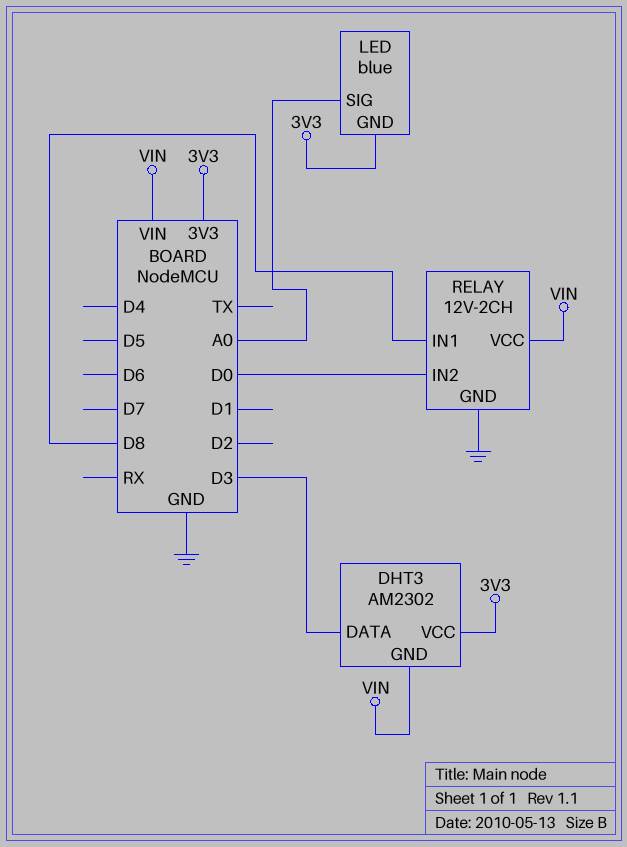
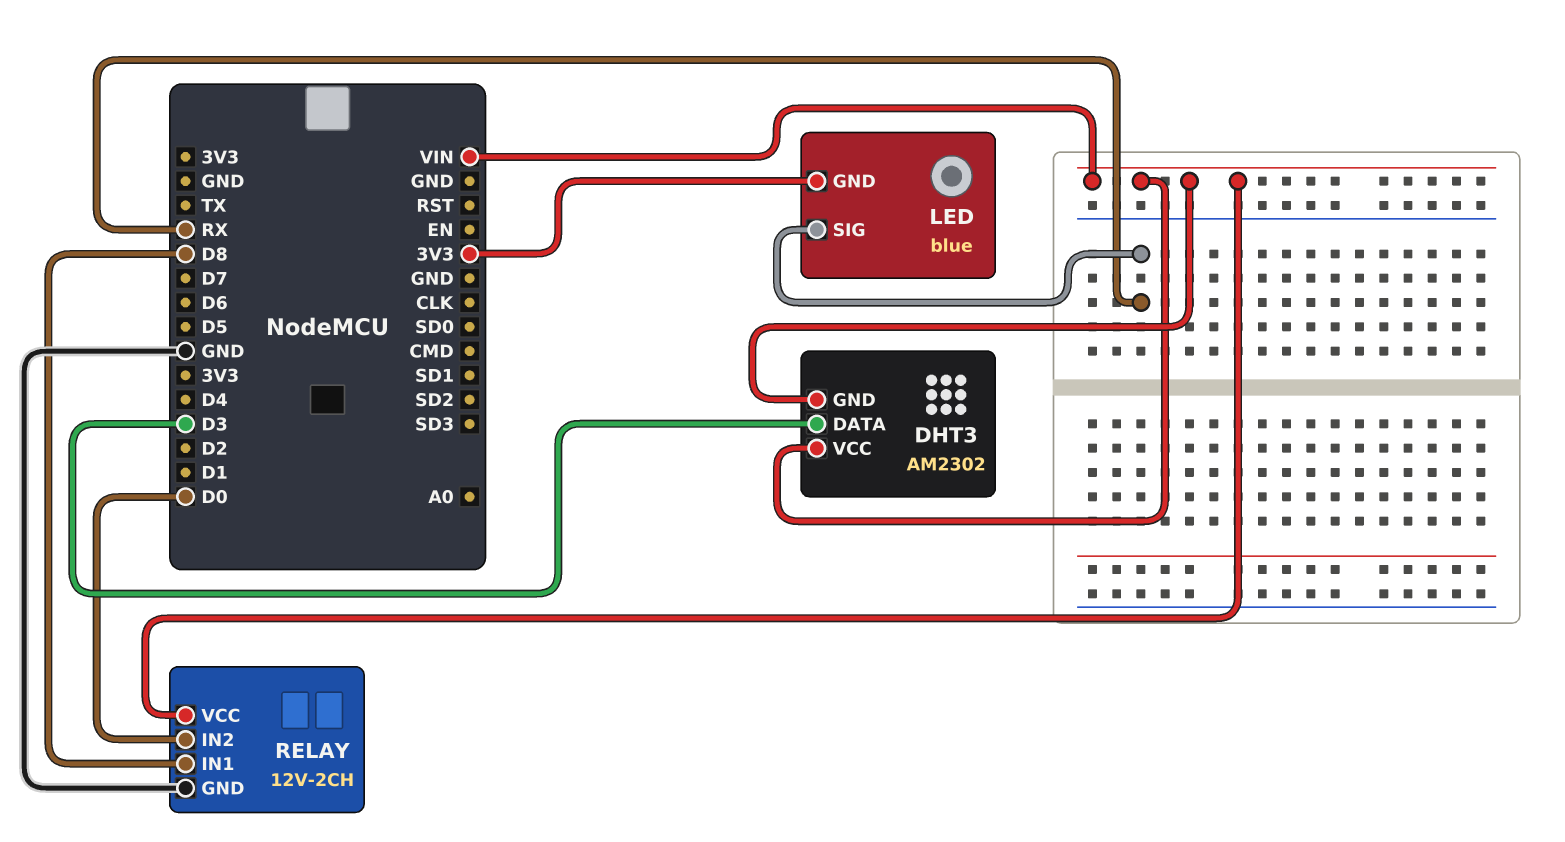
DHT3 pin VCC: 3V3 -> VIN
LED pin SIG: A0 -> RX

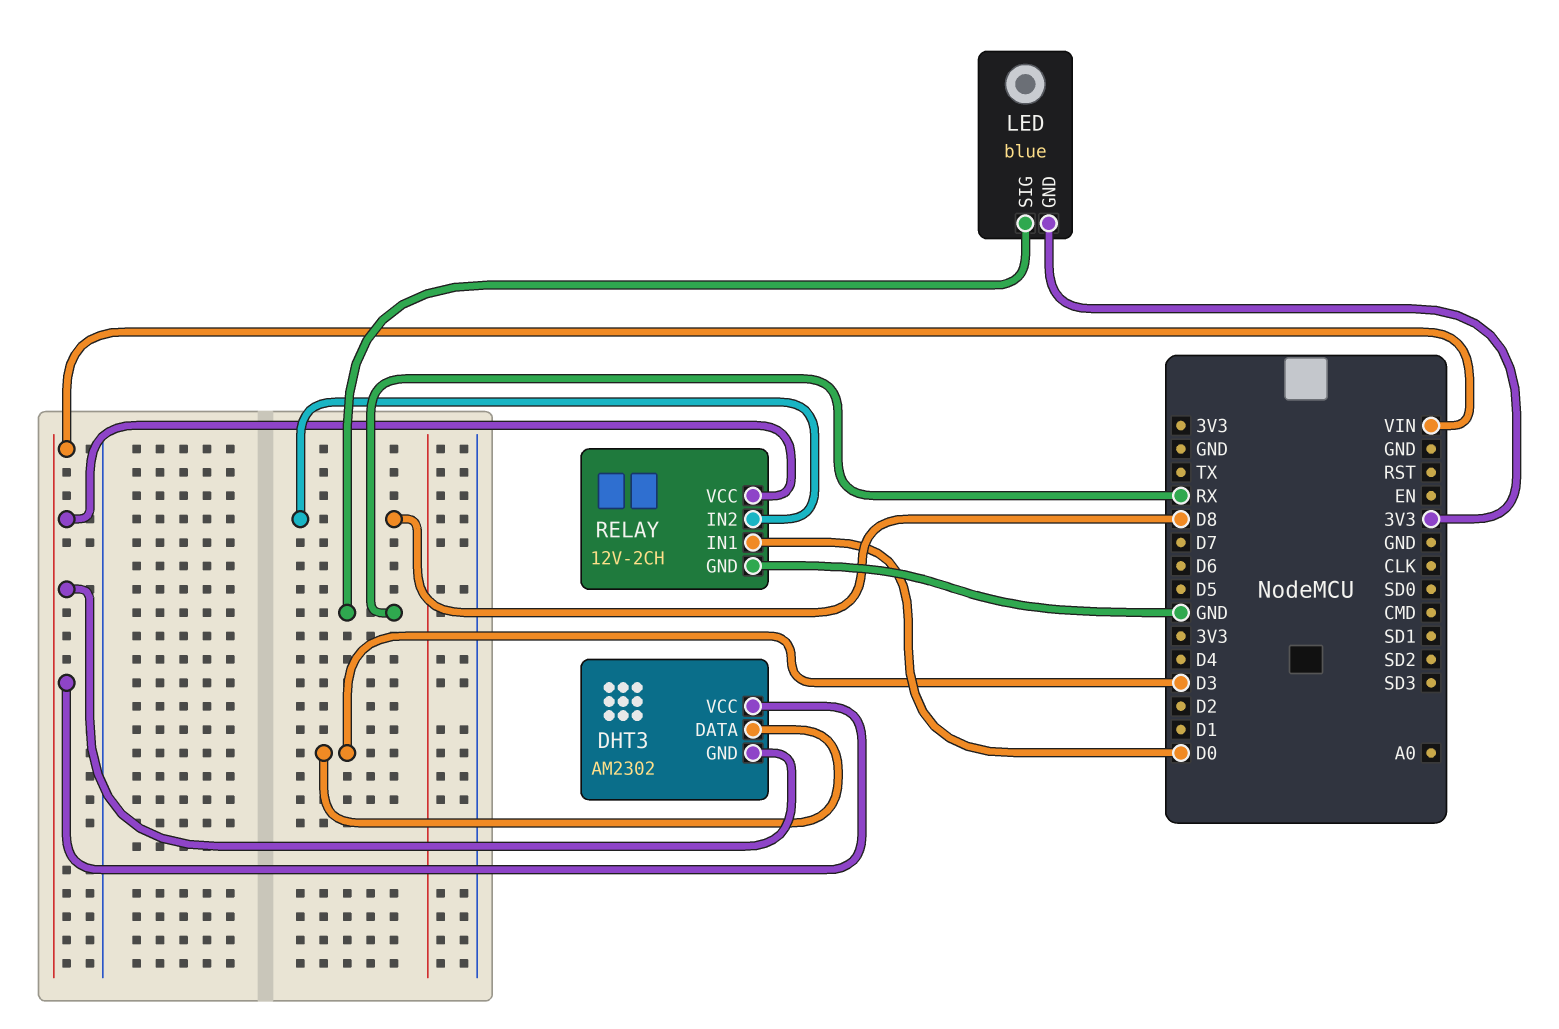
RELAY pin IN1: D8 -> D0
RELAY pin IN2: D0 -> D8

